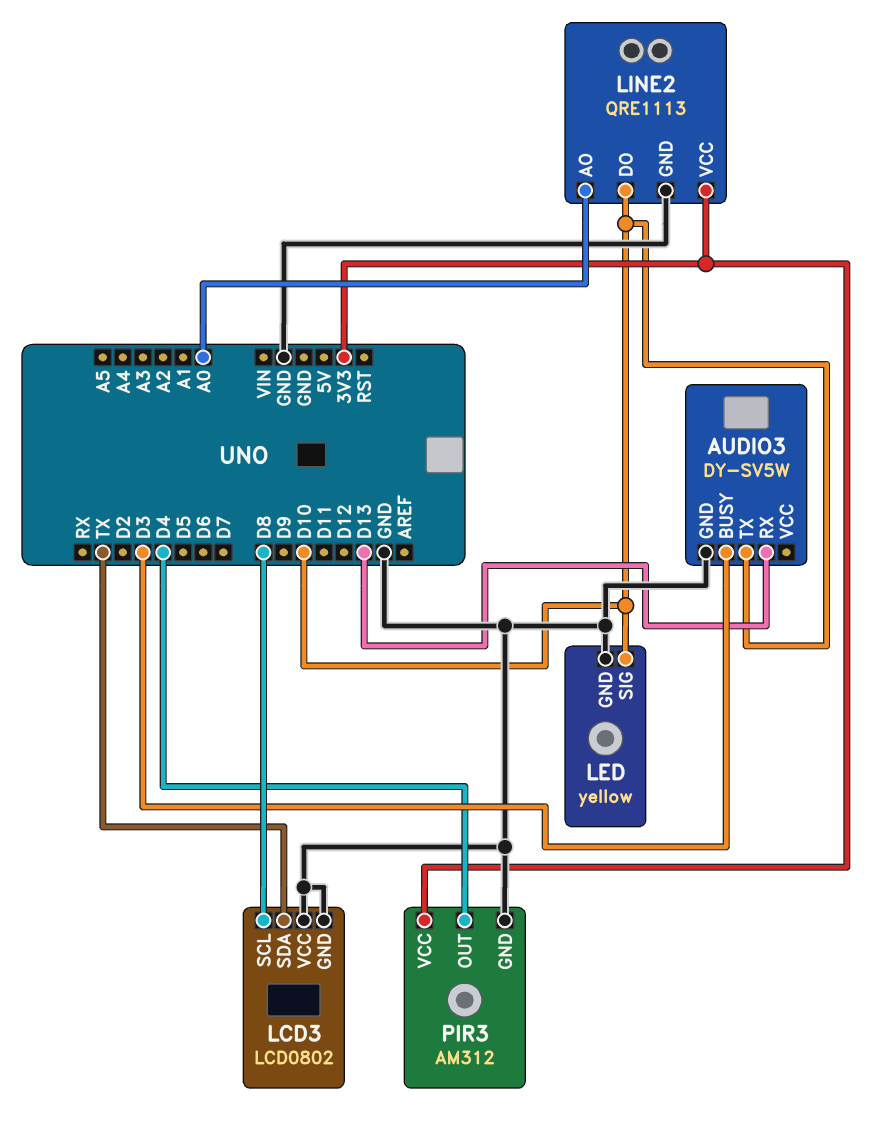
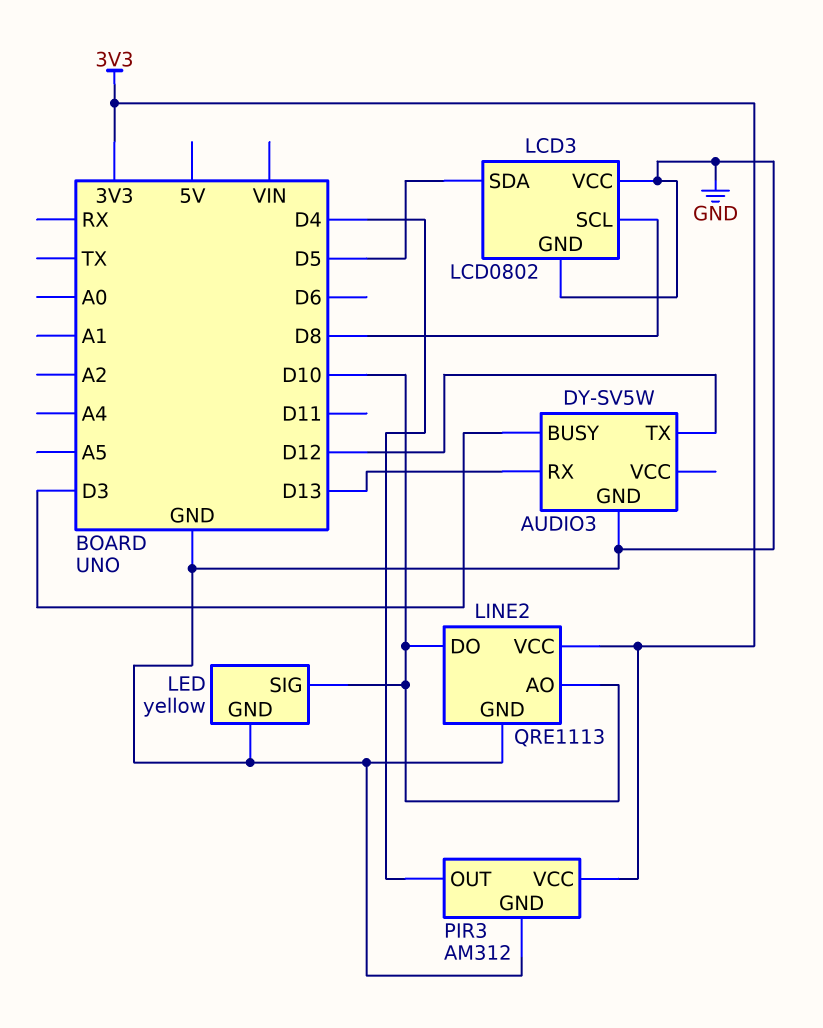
AUDIO3 pin TX: D10 -> D12
LCD3 pin SDA: TX -> D5
LINE2 pin AO: A0 -> D10

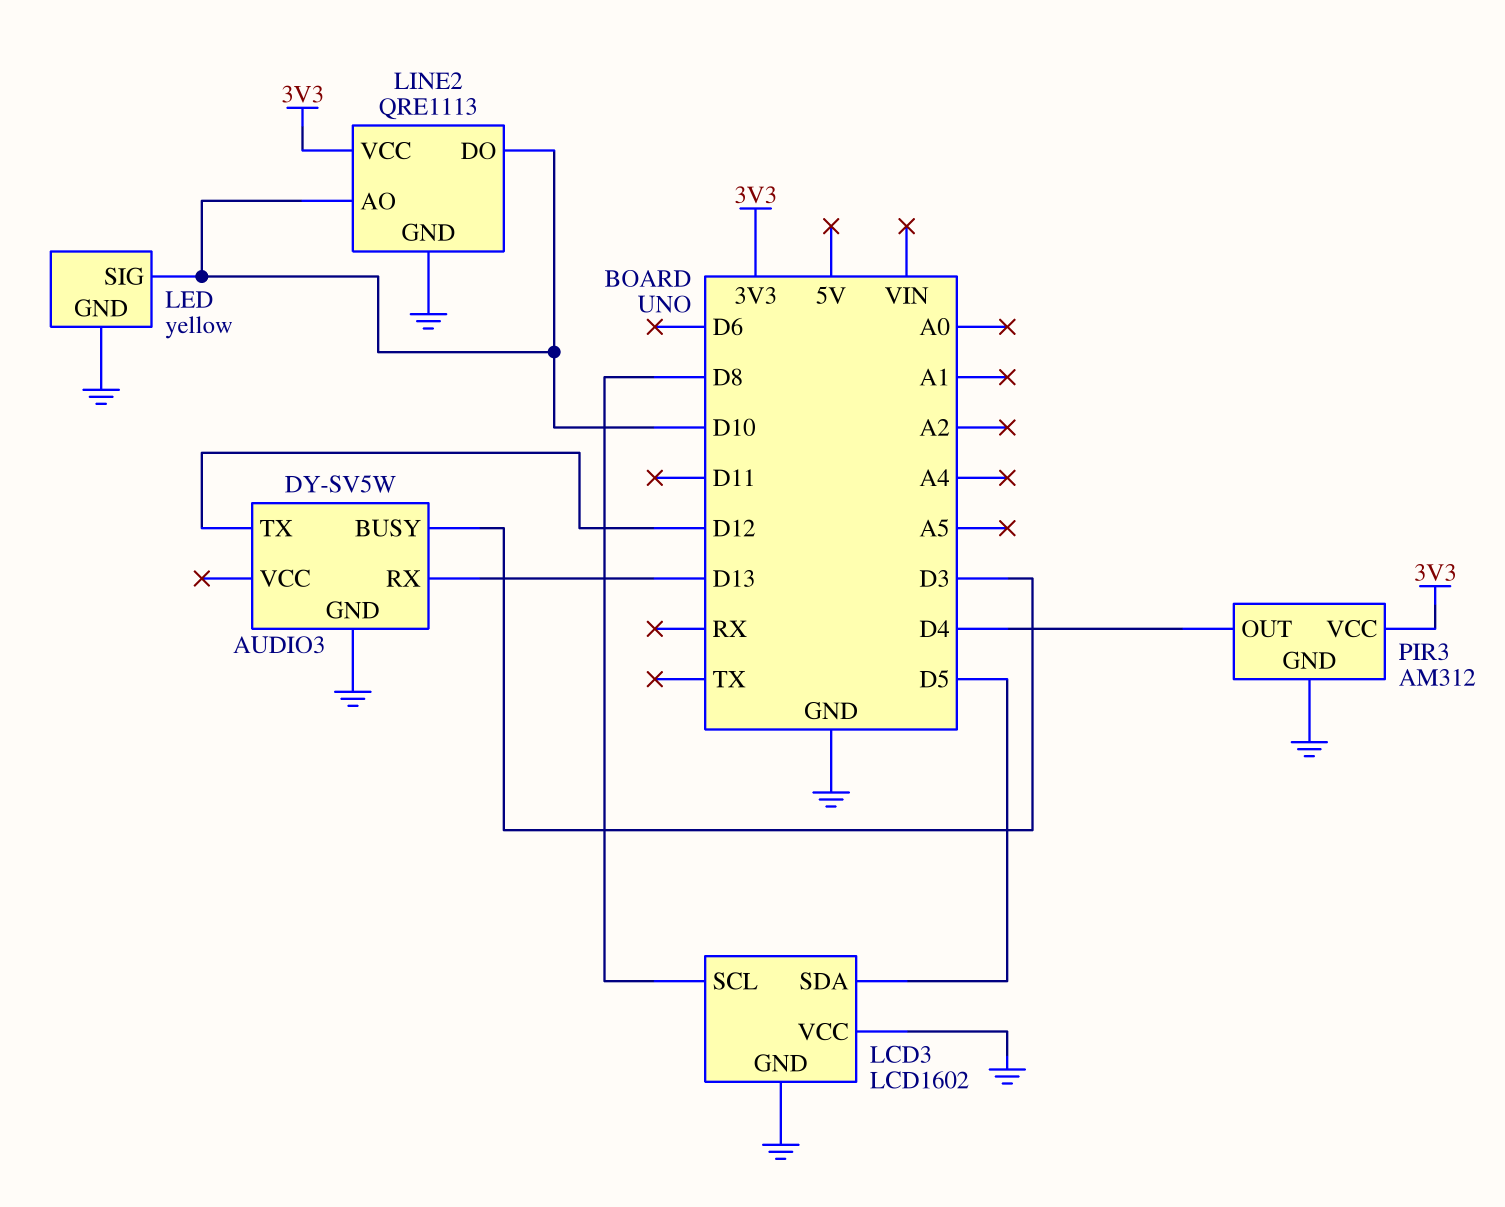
LCD3: LCD0802 -> LCD1602

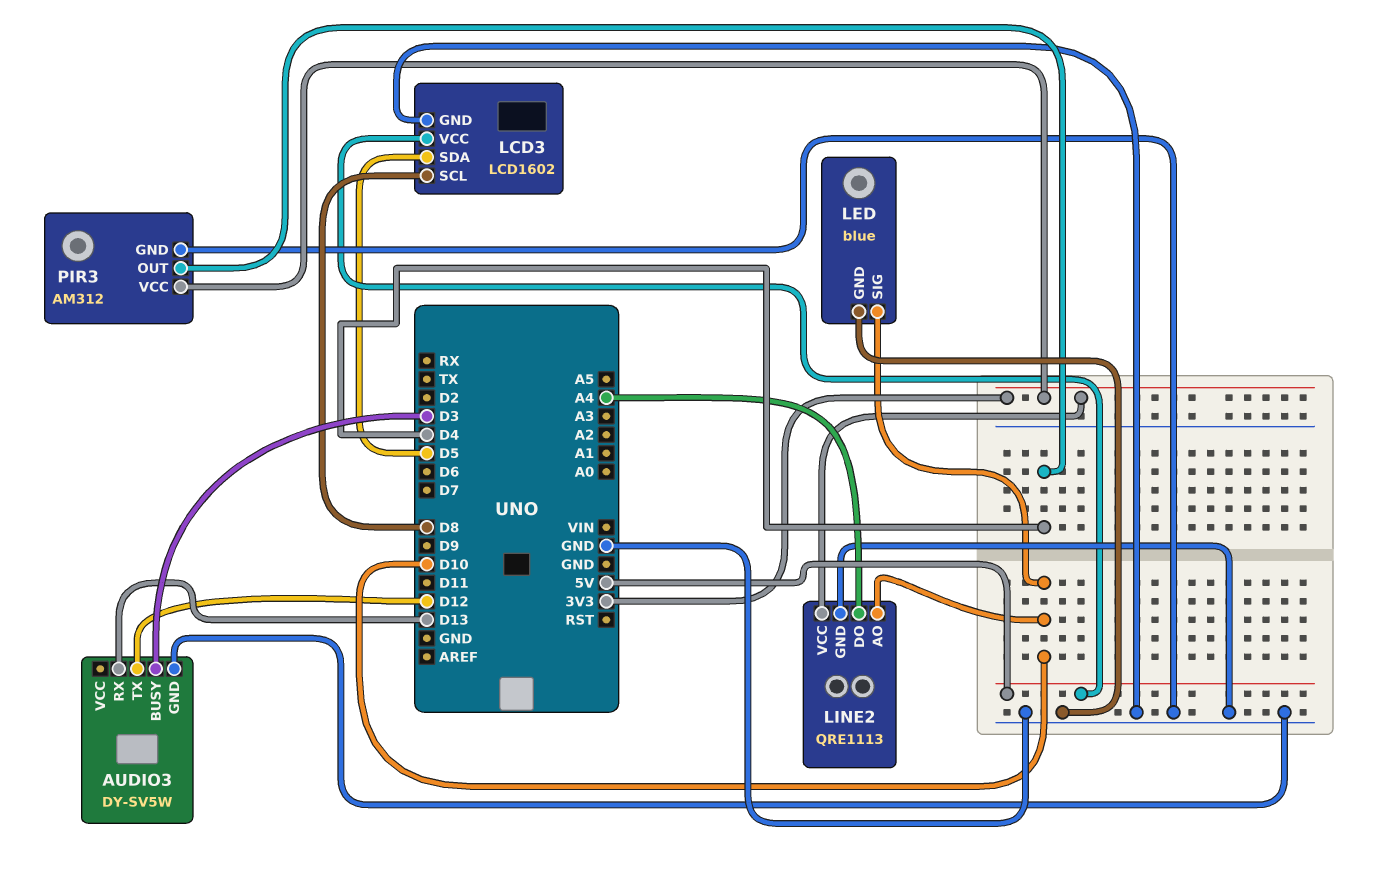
LCD3 pin VCC: GND -> 5V
LED: yellow -> blue
LINE2 pin DO: D10 -> A4

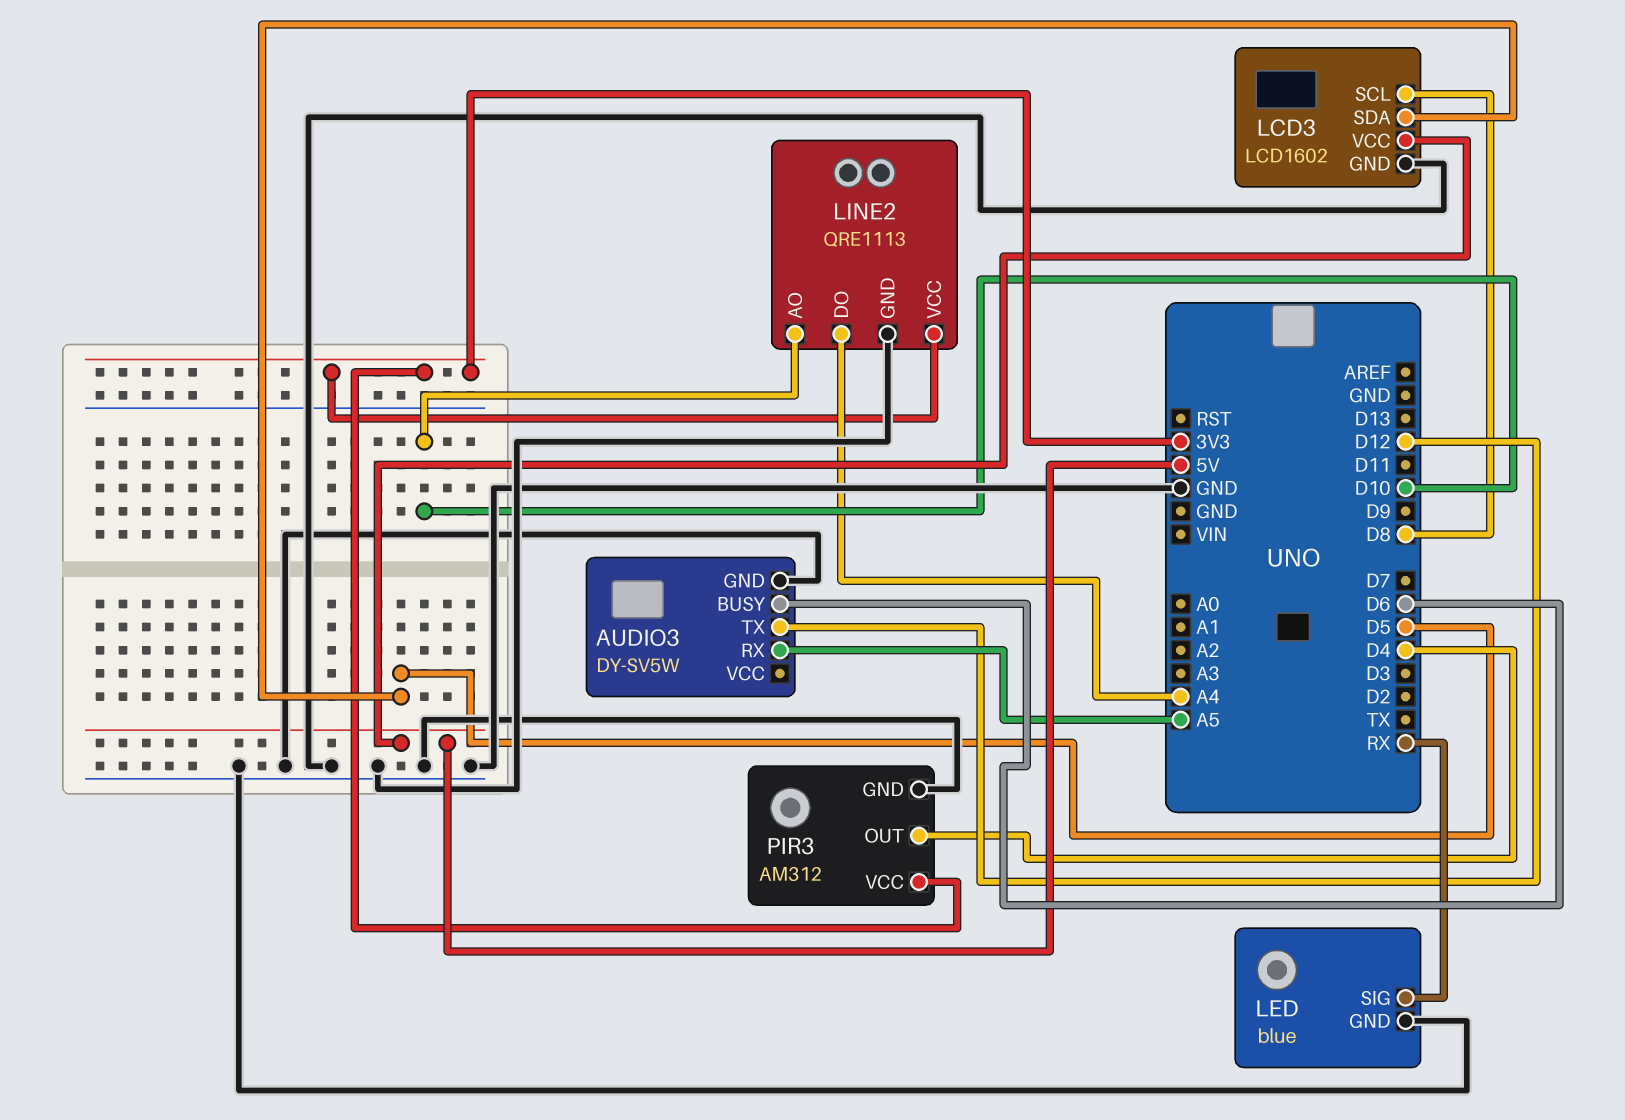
AUDIO3 pin BUSY: D3 -> D6
AUDIO3 pin RX: D13 -> A5
LED pin SIG: D10 -> RX

